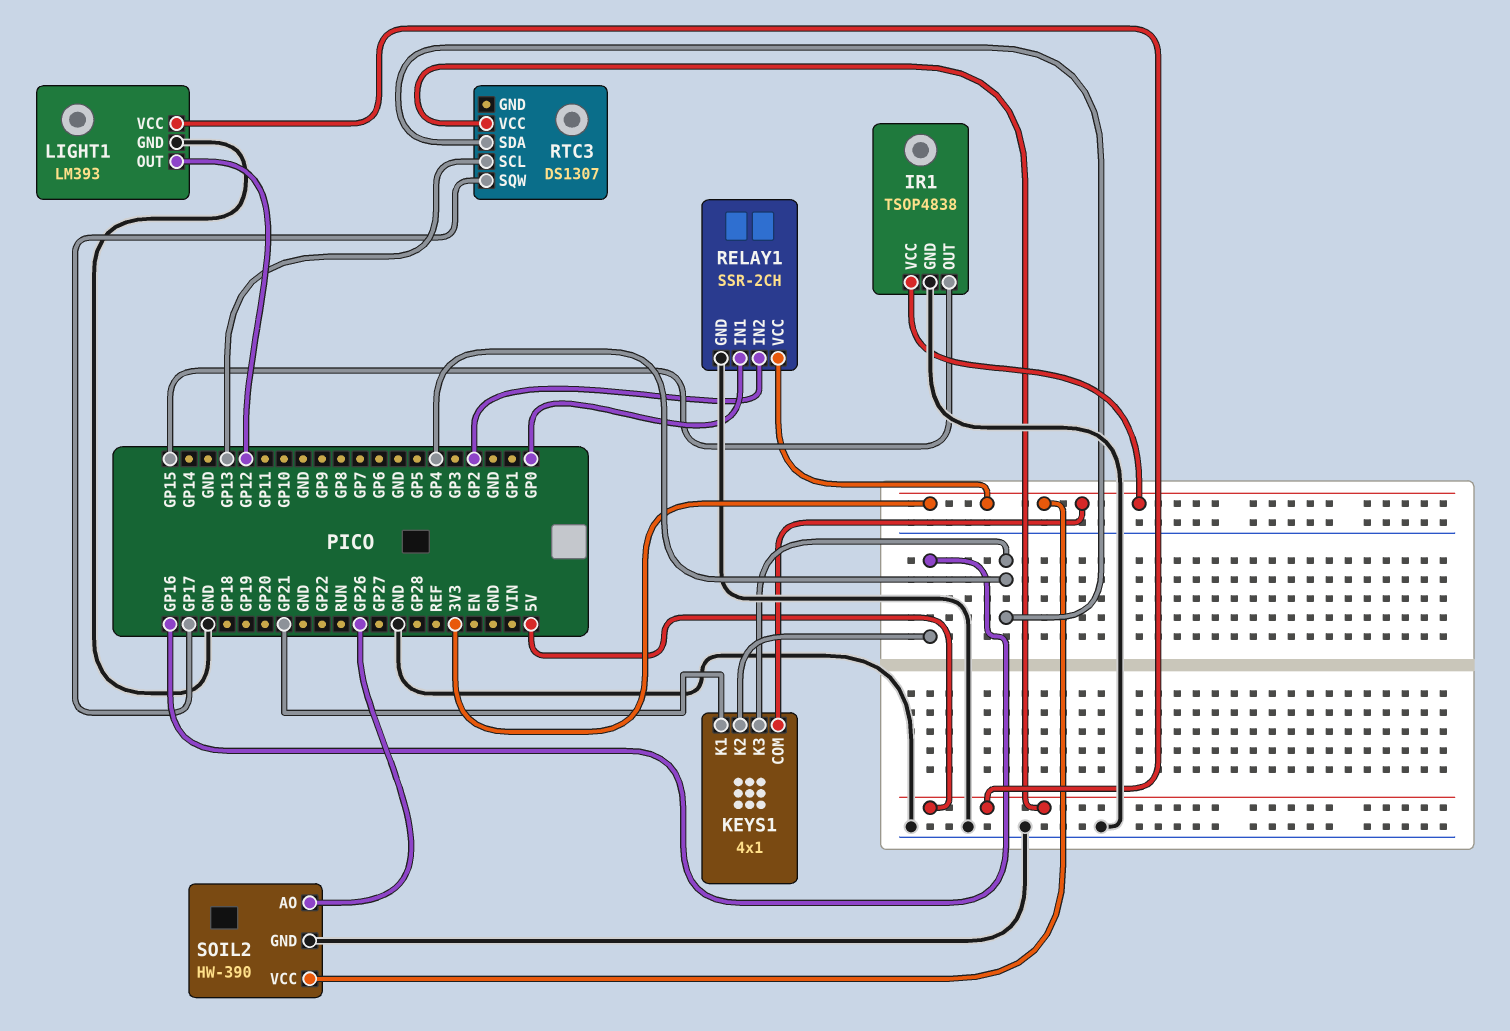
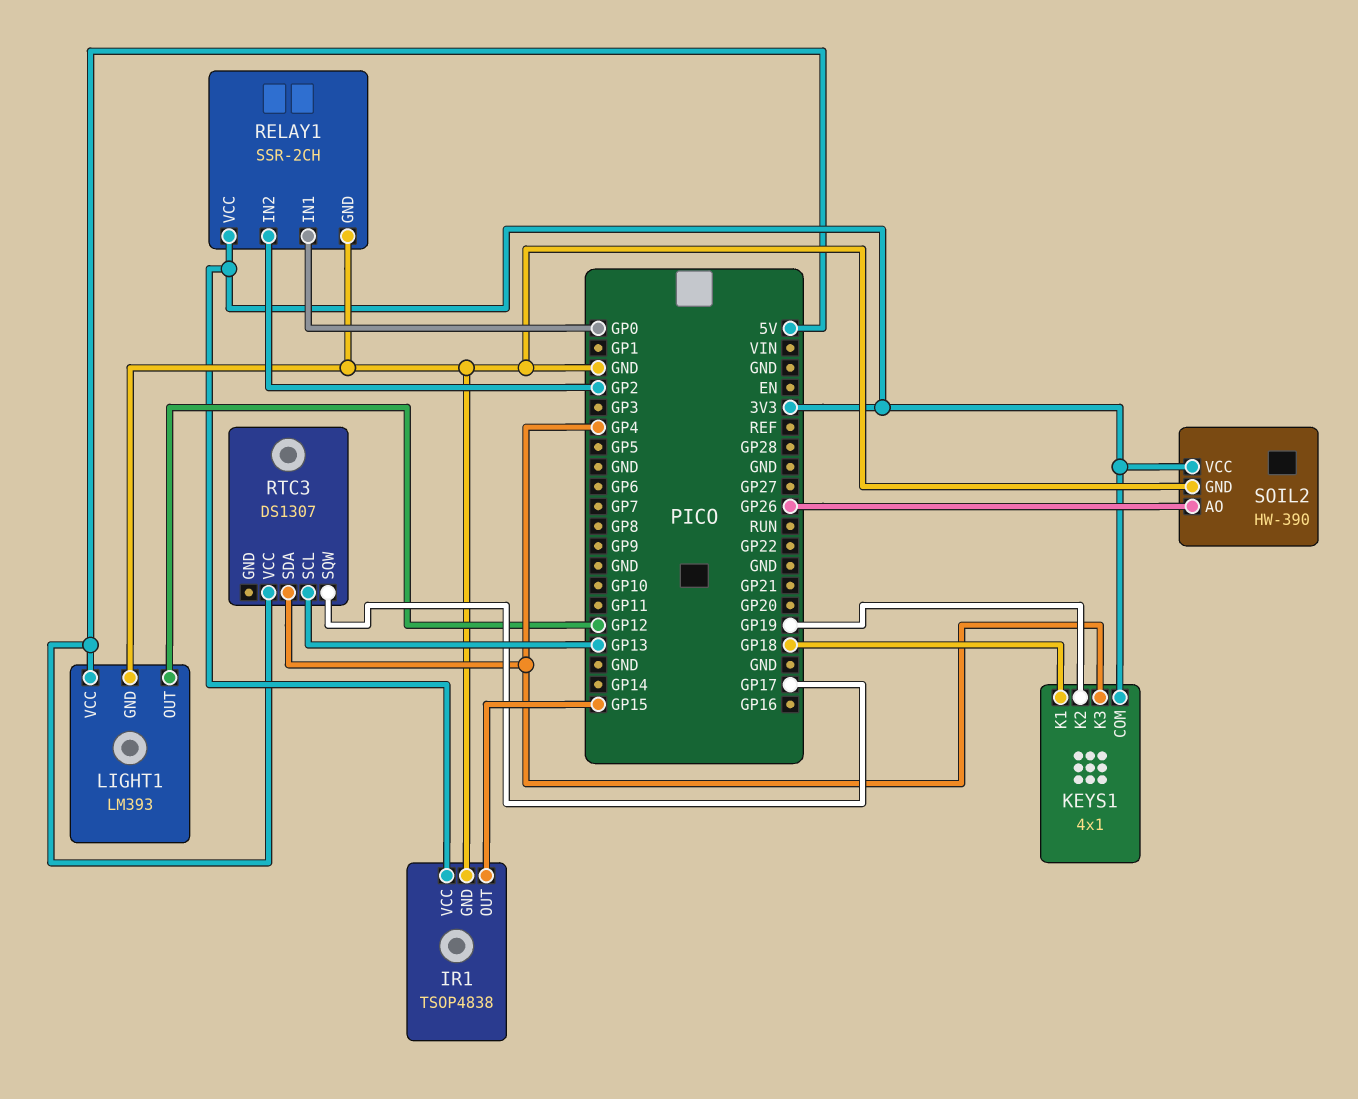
KEYS1 pin K1: GP21 -> GP18
KEYS1 pin K2: GP16 -> GP19

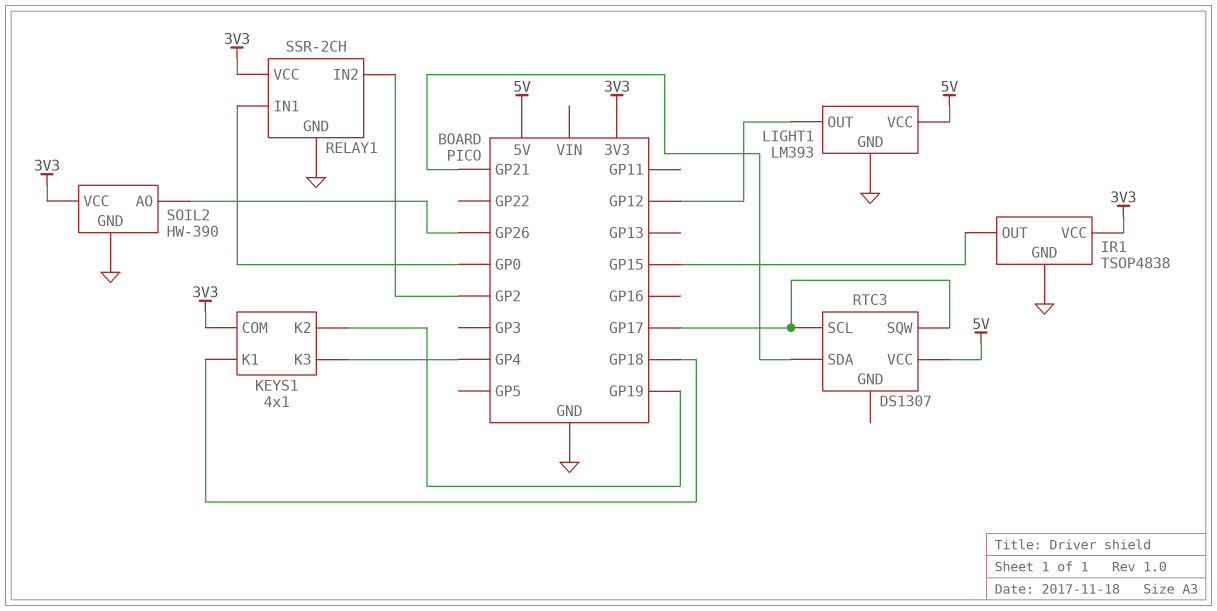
RTC3 pin SCL: GP13 -> GP17
RTC3 pin SDA: GP4 -> GP21

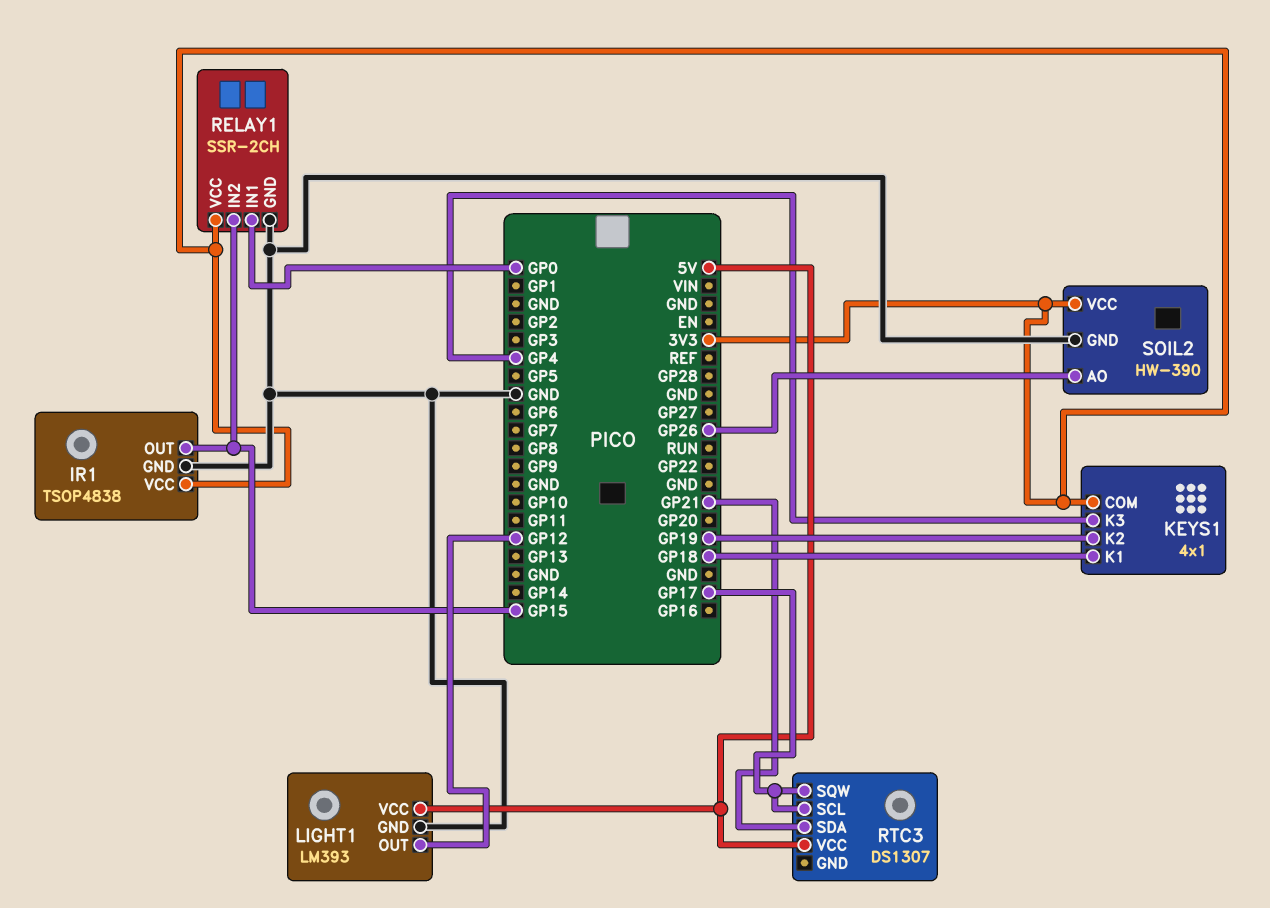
RELAY1 pin IN2: GP2 -> GP15

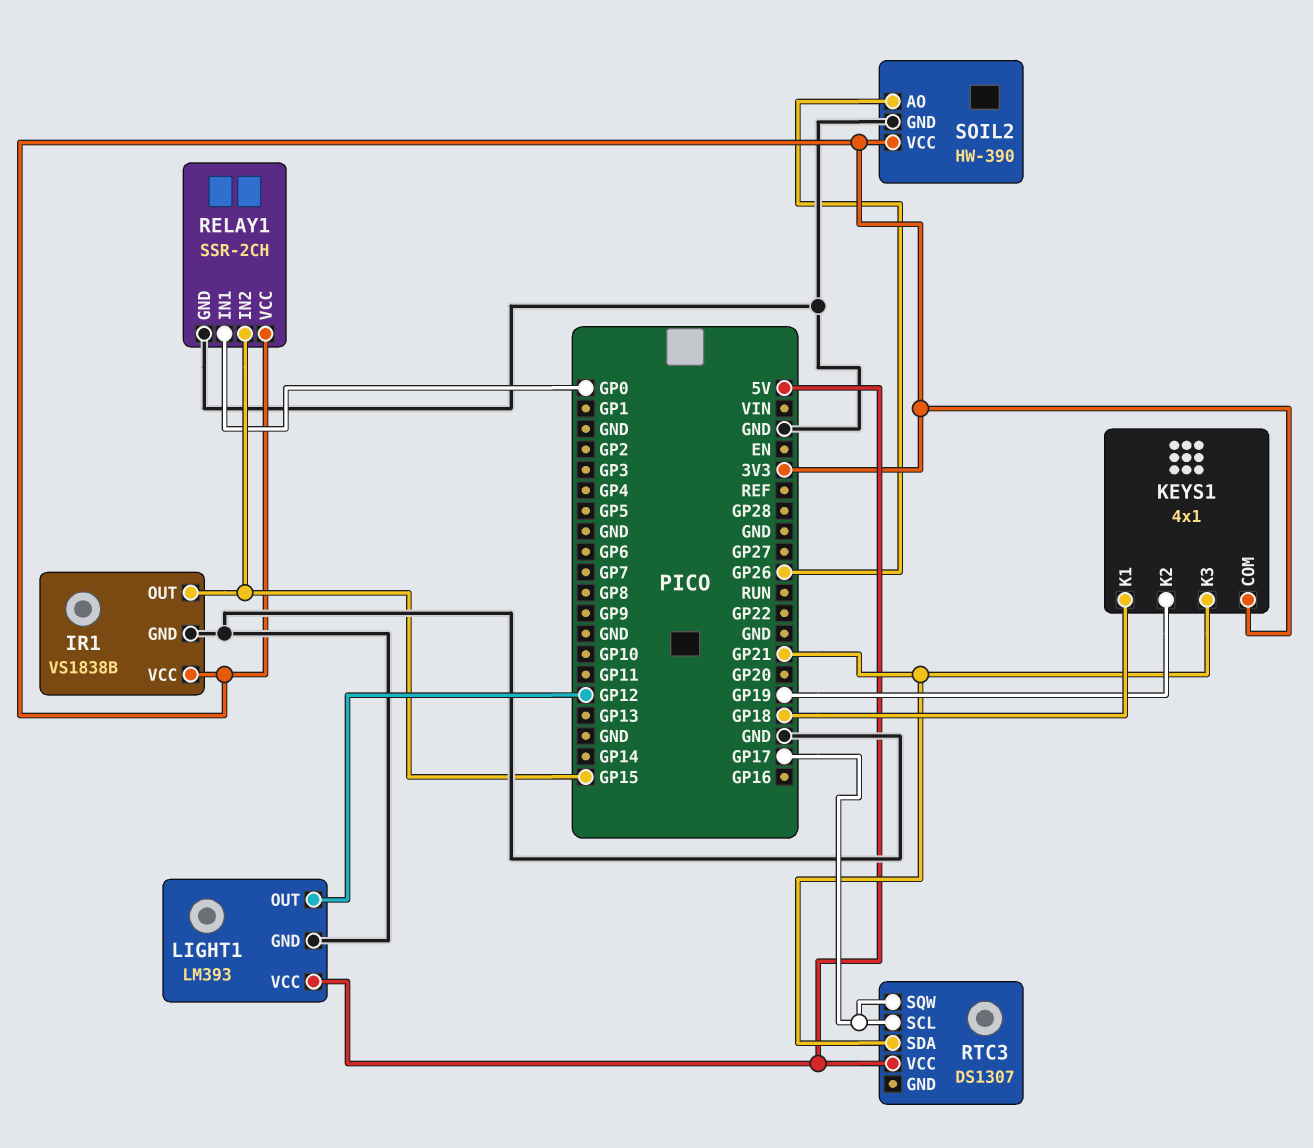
IR1: TSOP4838 -> VS1838B
KEYS1 pin K3: GP4 -> GP21

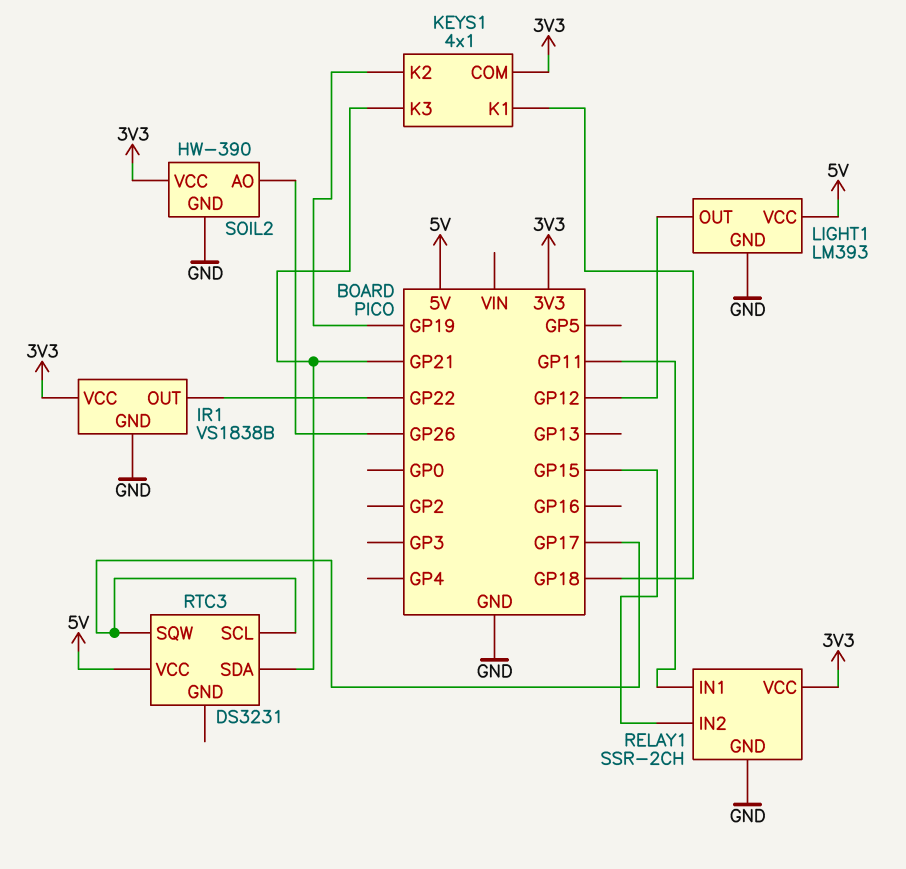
IR1 pin OUT: GP15 -> GP22
RELAY1 pin IN1: GP0 -> GP11
RTC3: DS1307 -> DS3231

